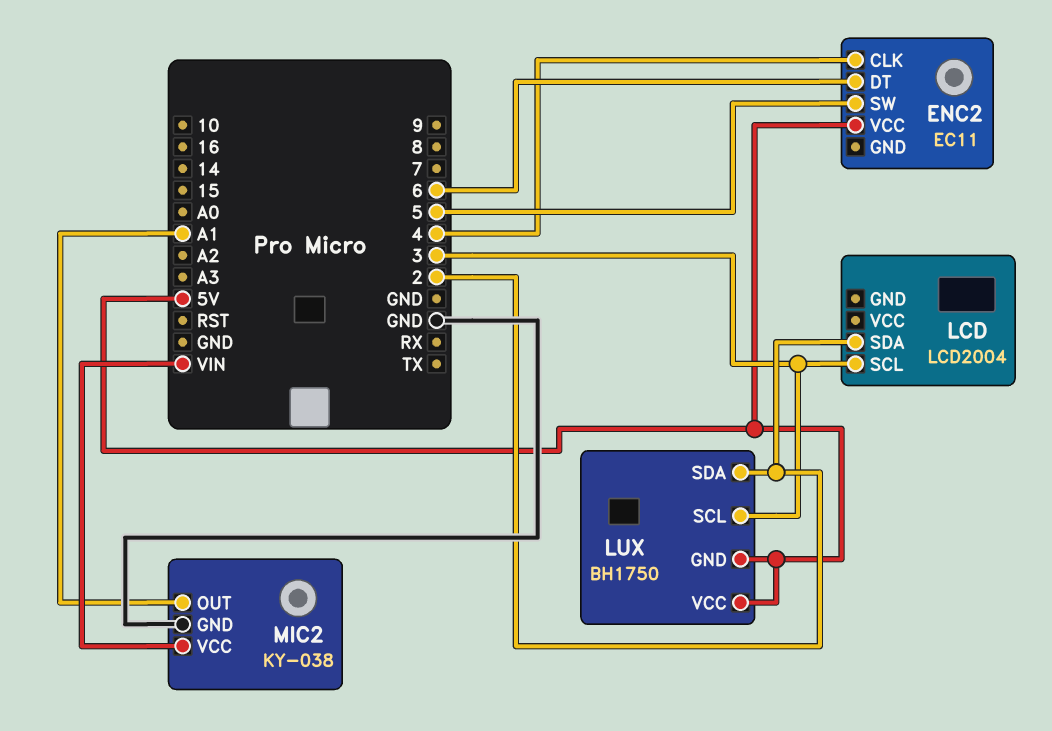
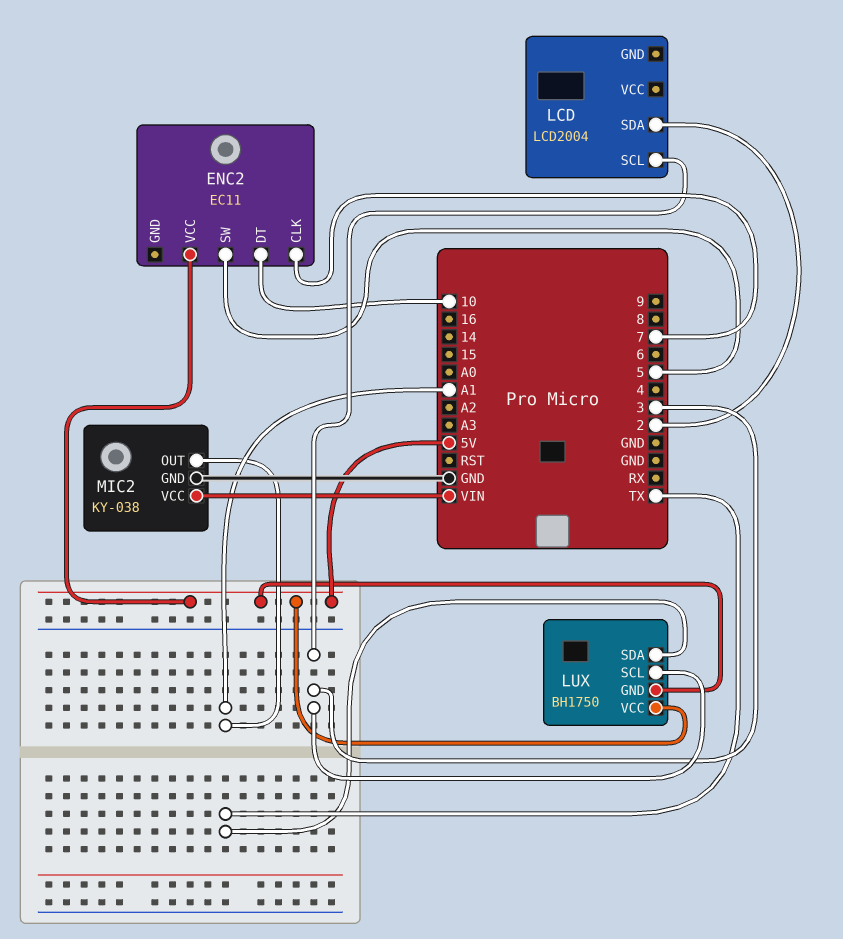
ENC2 pin CLK: 4 -> 7
ENC2 pin DT: 6 -> 10
LUX pin SDA: 2 -> TX

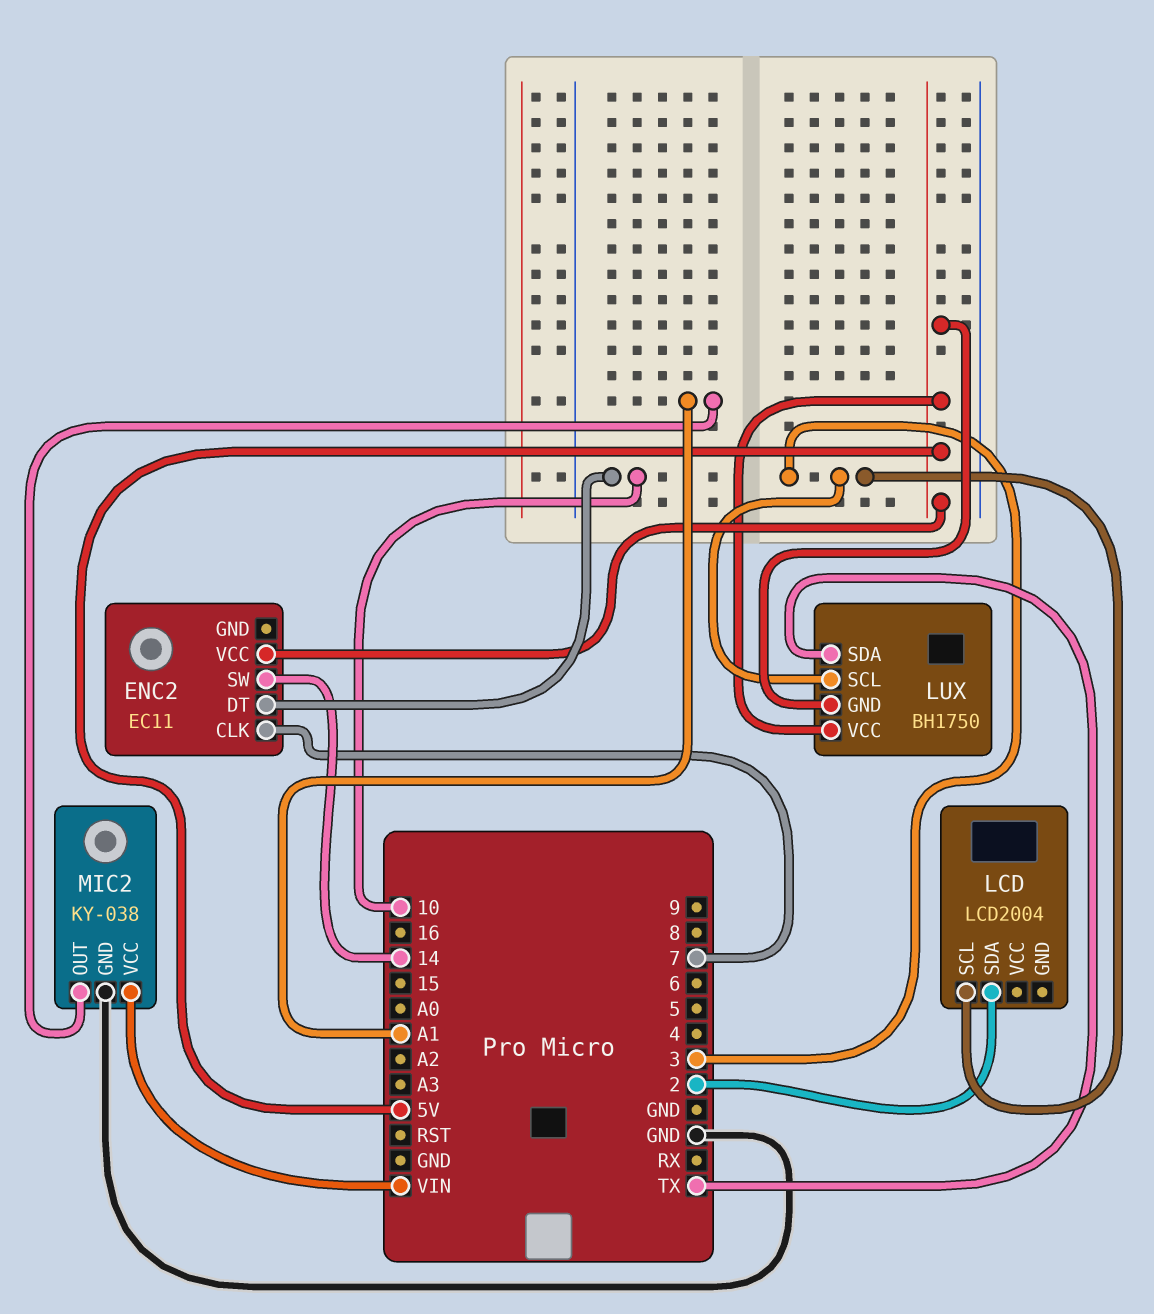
ENC2 pin SW: 5 -> 14

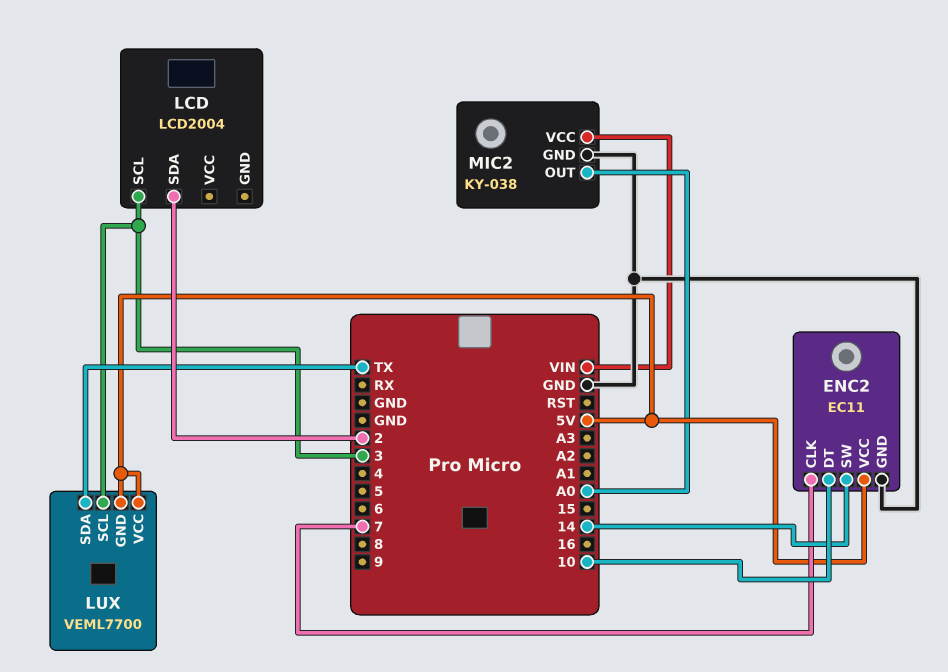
ENC2 pin GND: none -> GND
LUX: BH1750 -> VEML7700
MIC2 pin OUT: A1 -> A0

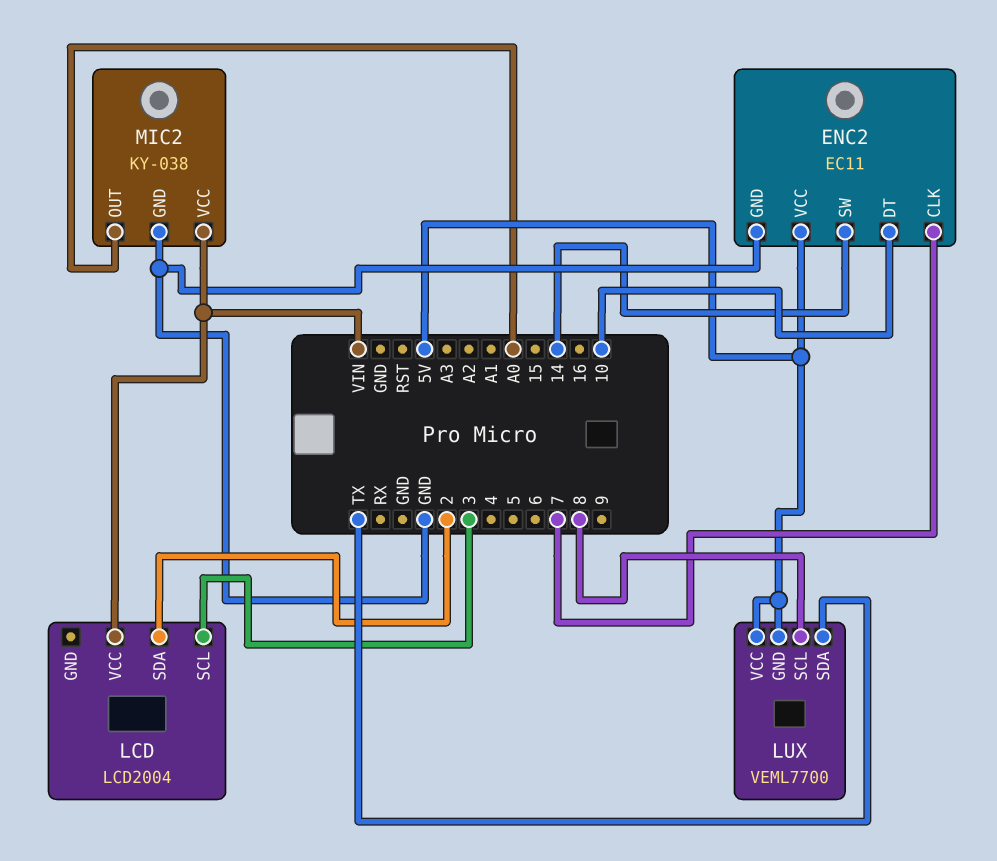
LCD pin VCC: none -> VIN
LUX pin SCL: 3 -> 8

